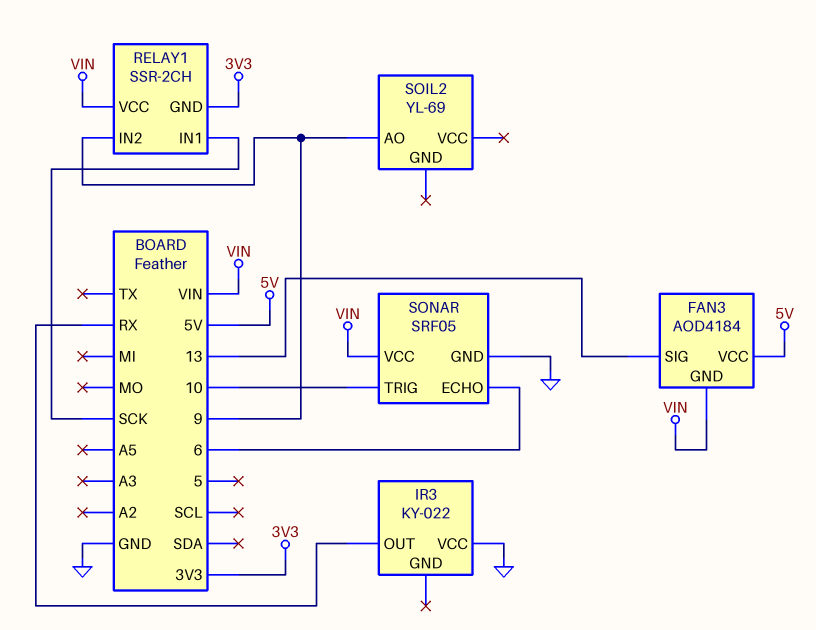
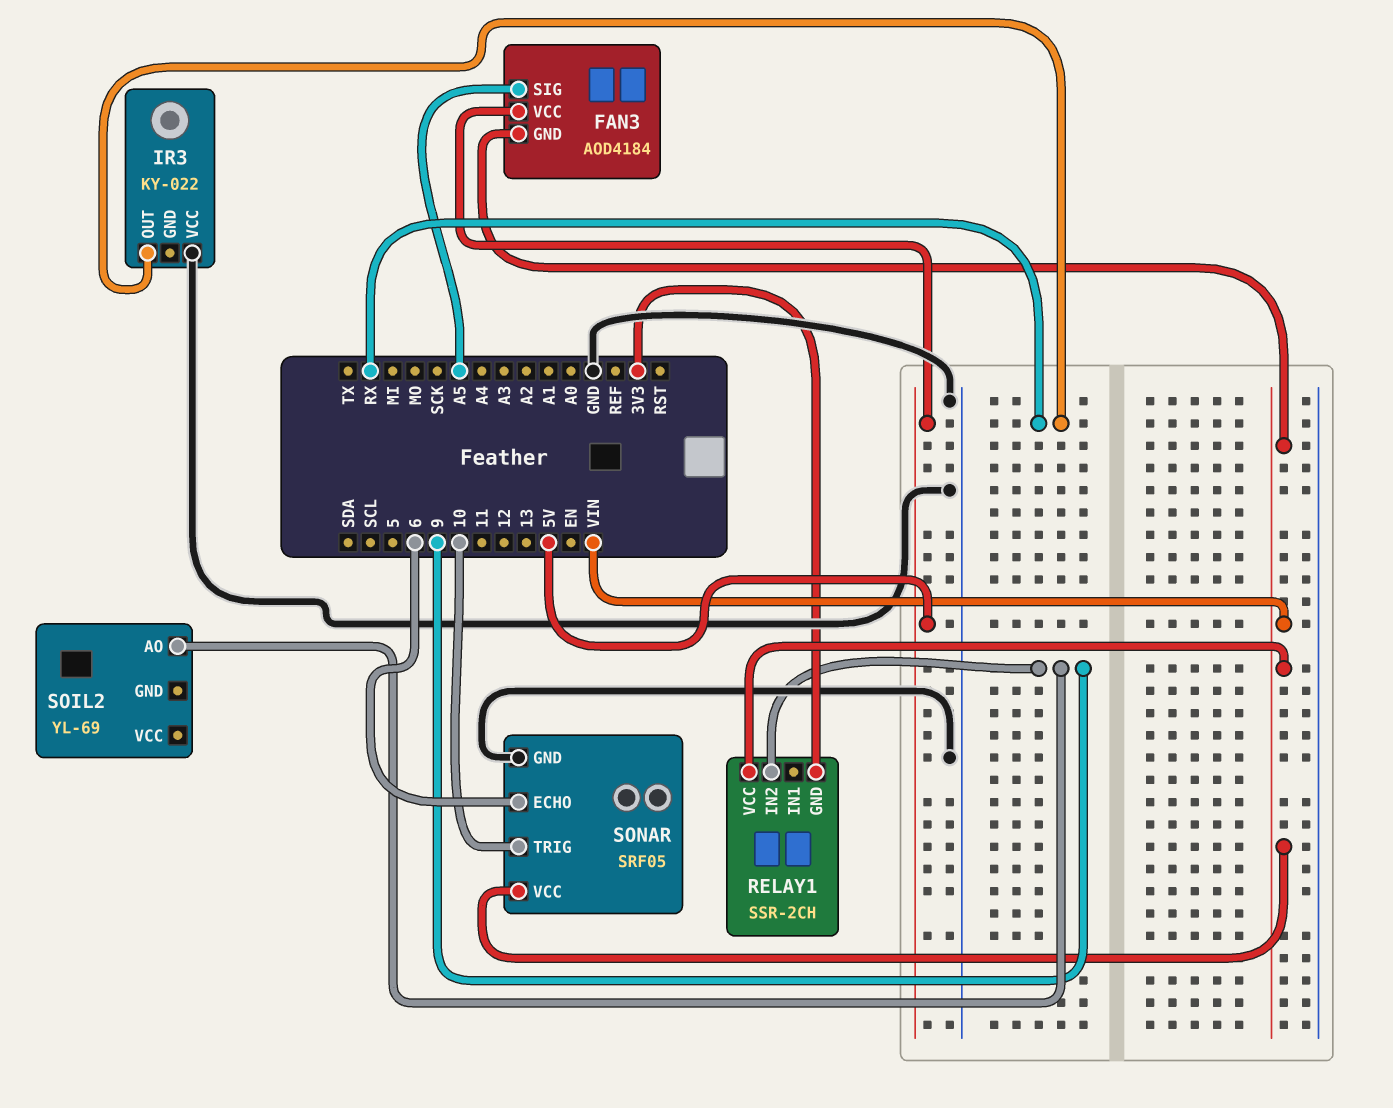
FAN3 pin SIG: 13 -> A5
RELAY1 pin IN1: SCK -> none

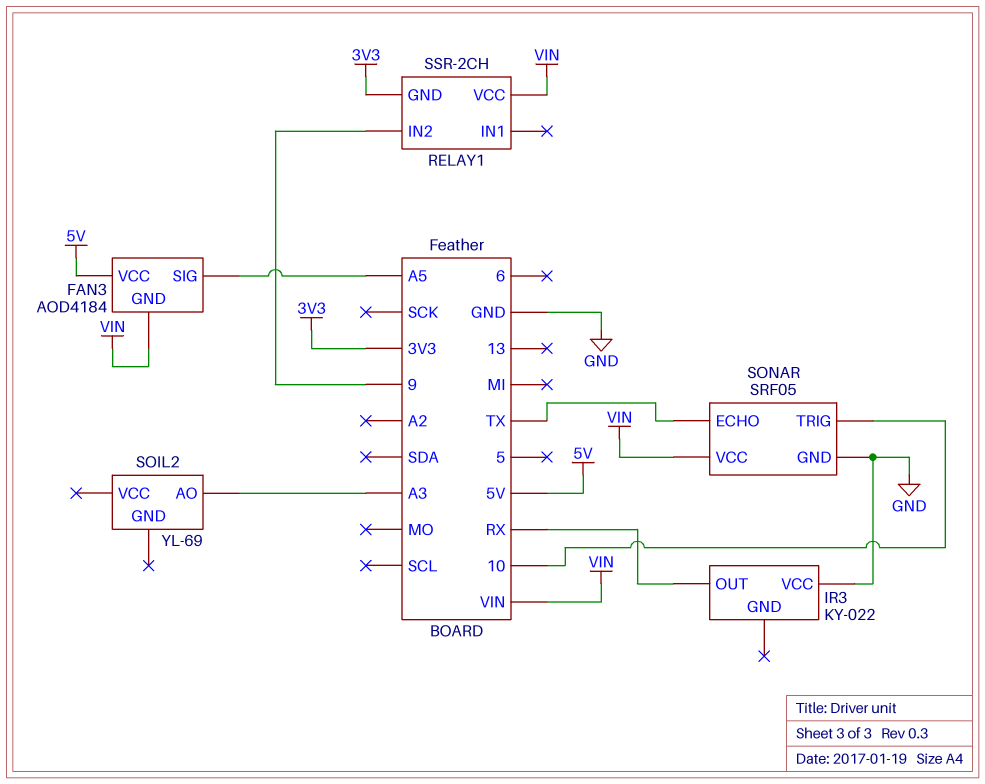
SOIL2 pin AO: 9 -> A3
SONAR pin ECHO: 6 -> TX

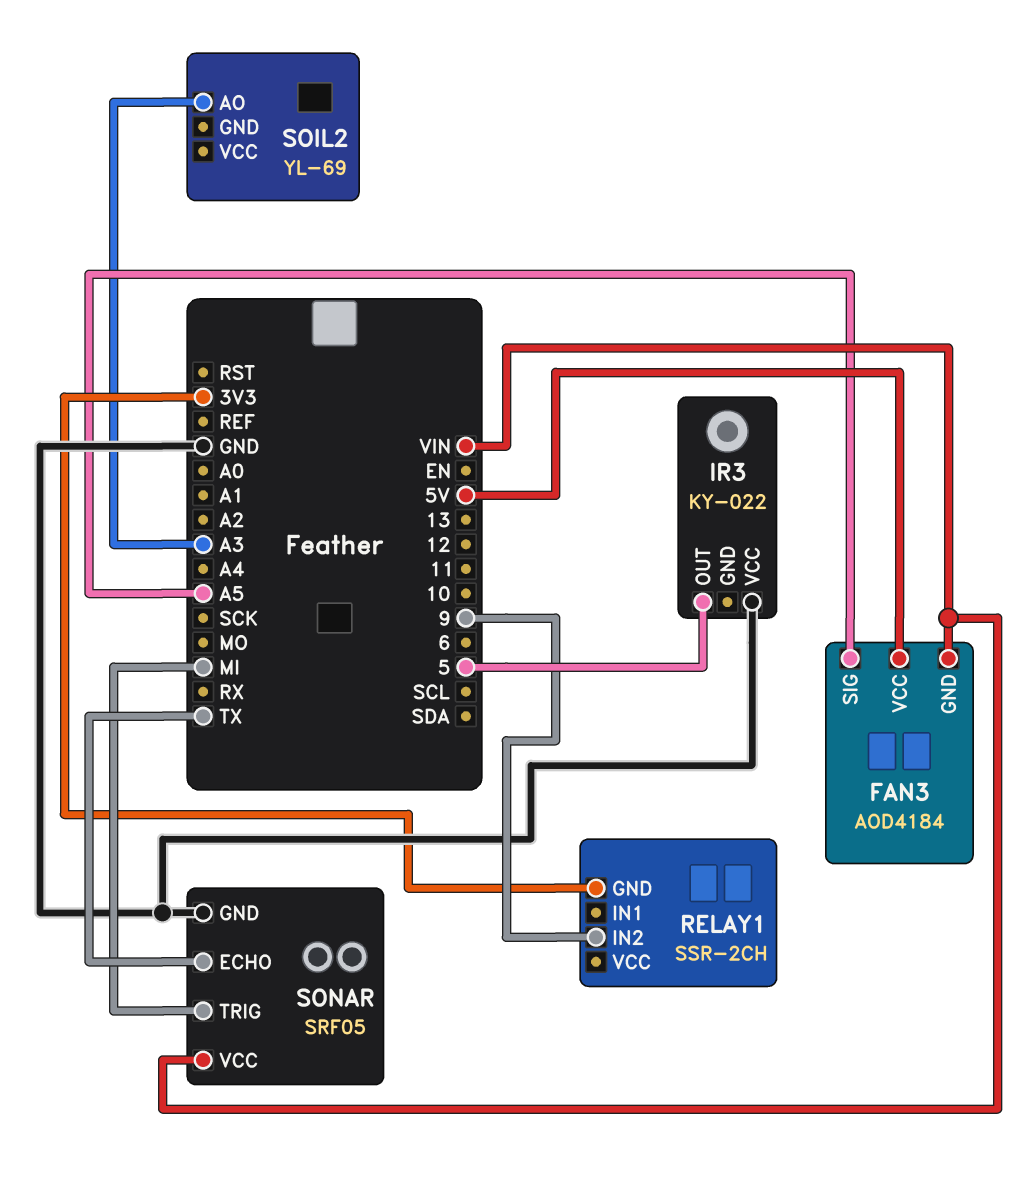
IR3 pin OUT: RX -> 5
RELAY1 pin VCC: VIN -> none
SONAR pin TRIG: 10 -> MI

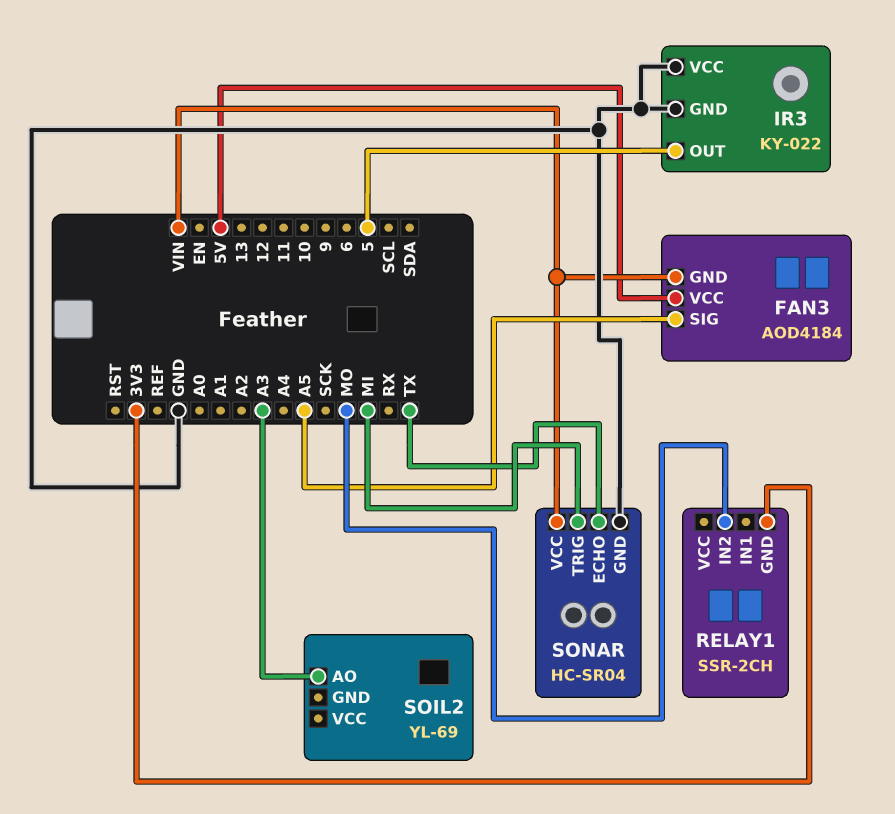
IR3 pin GND: none -> GND
RELAY1 pin IN2: 9 -> MO
SONAR: SRF05 -> HC-SR04

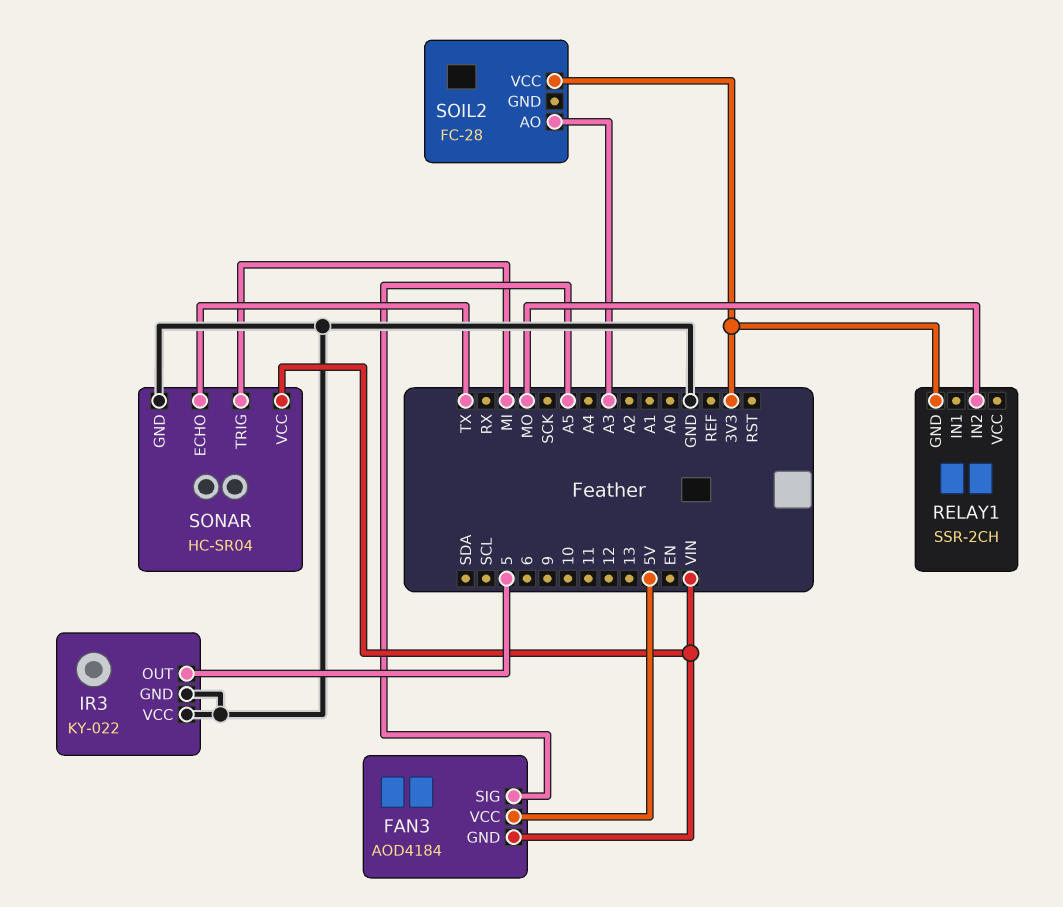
SOIL2: YL-69 -> FC-28
SOIL2 pin VCC: none -> 3V3

